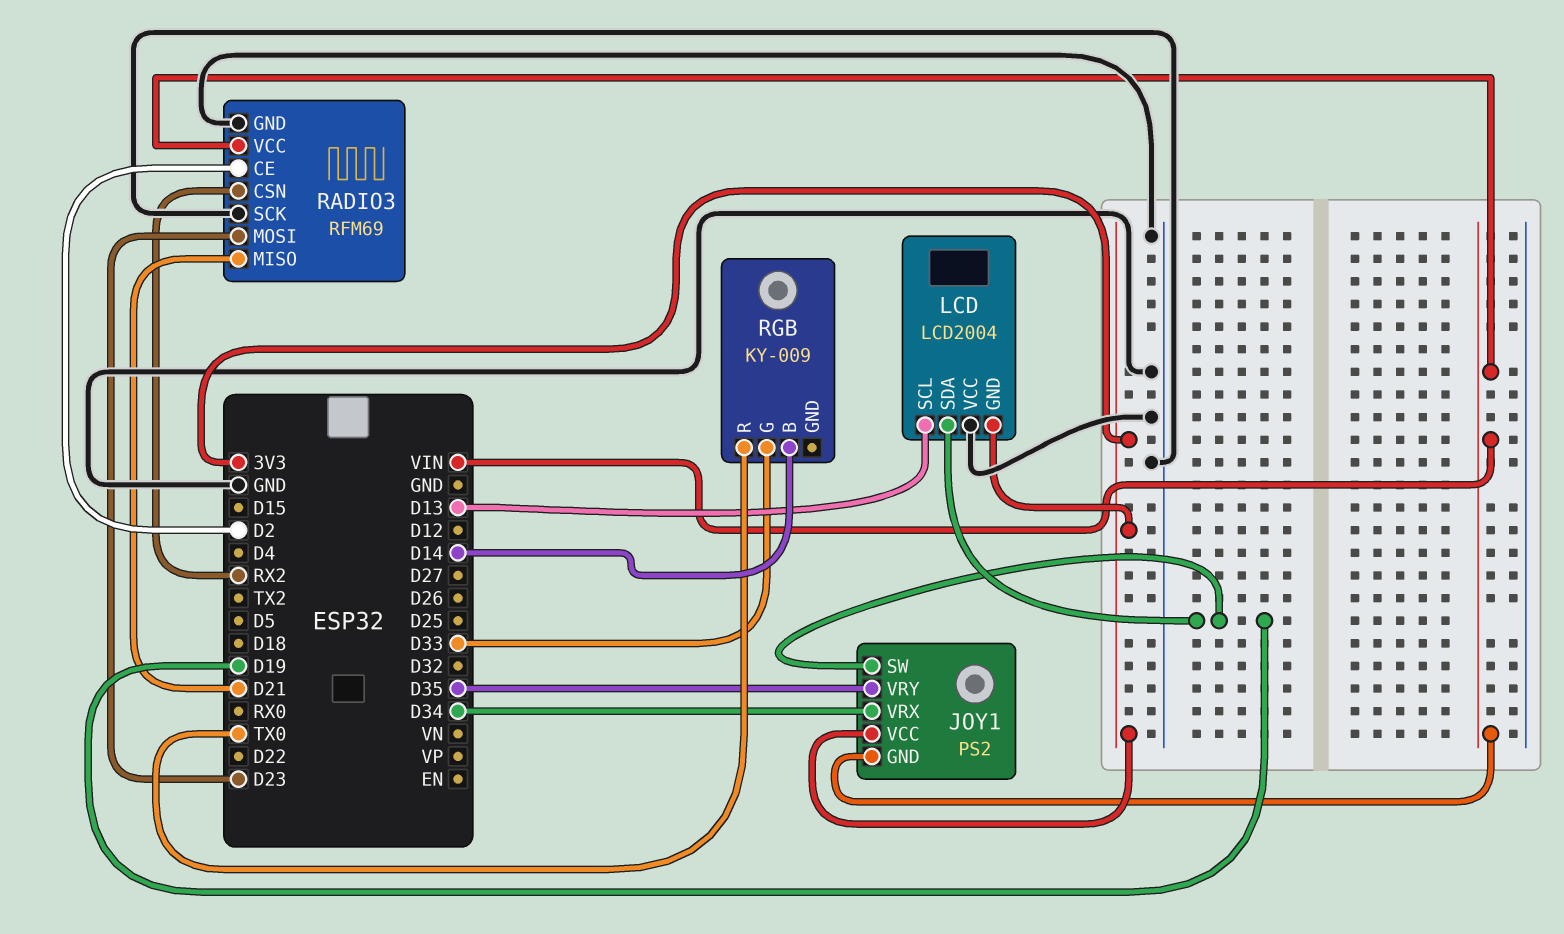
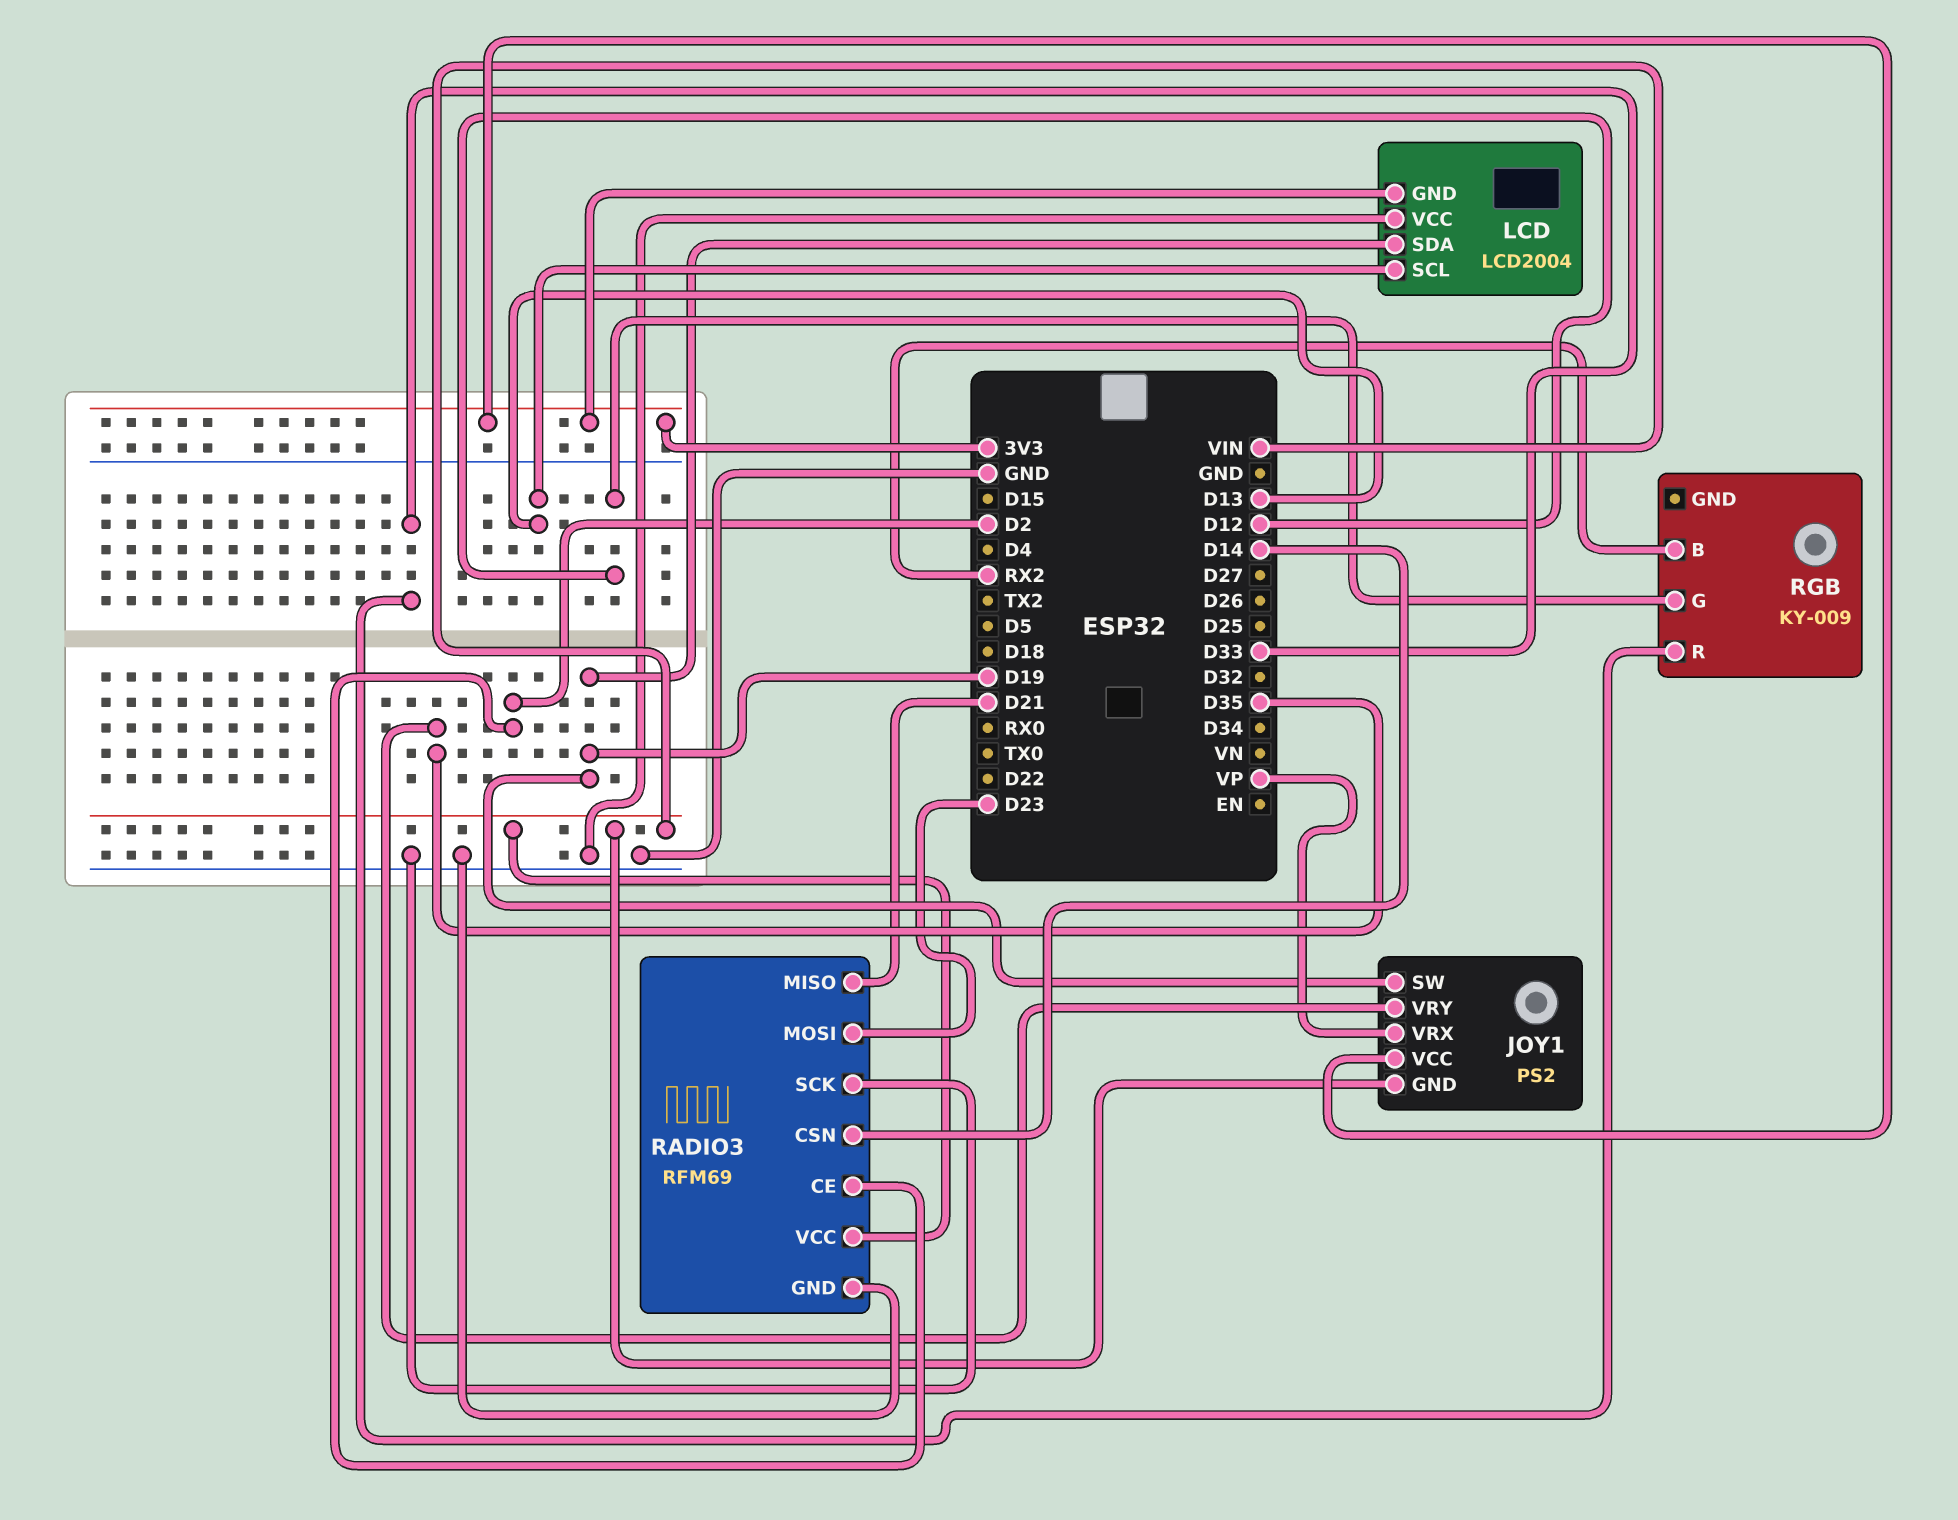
JOY1 pin VRX: D34 -> VP
RADIO3 pin CSN: RX2 -> D14
RGB pin B: D14 -> RX2
RGB pin G: D33 -> D12
RGB pin R: TX0 -> D33

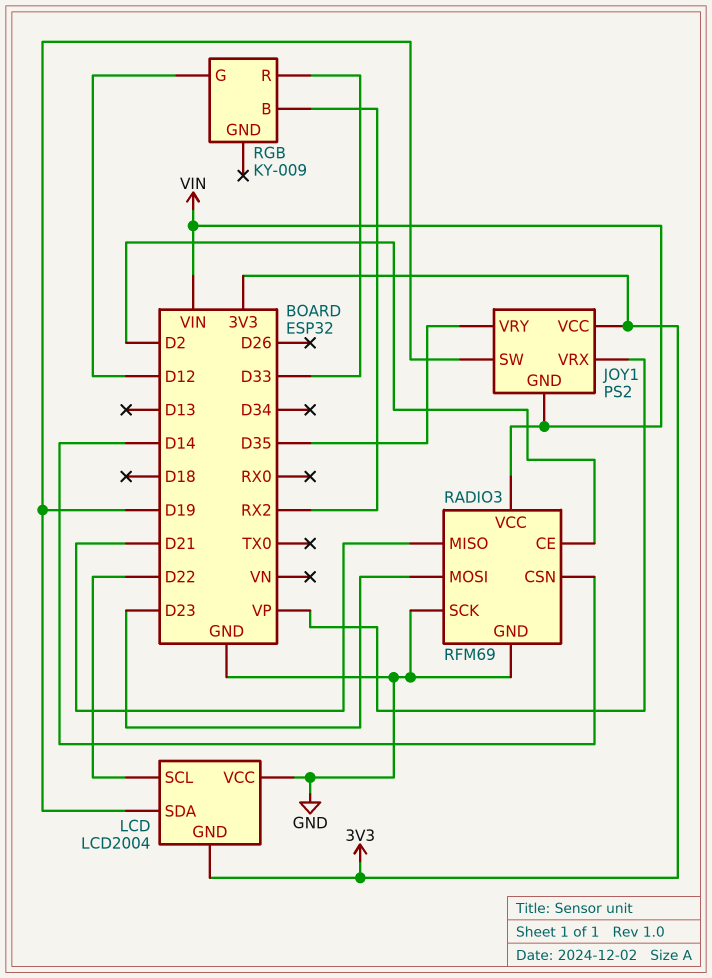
LCD pin SCL: D13 -> D22

